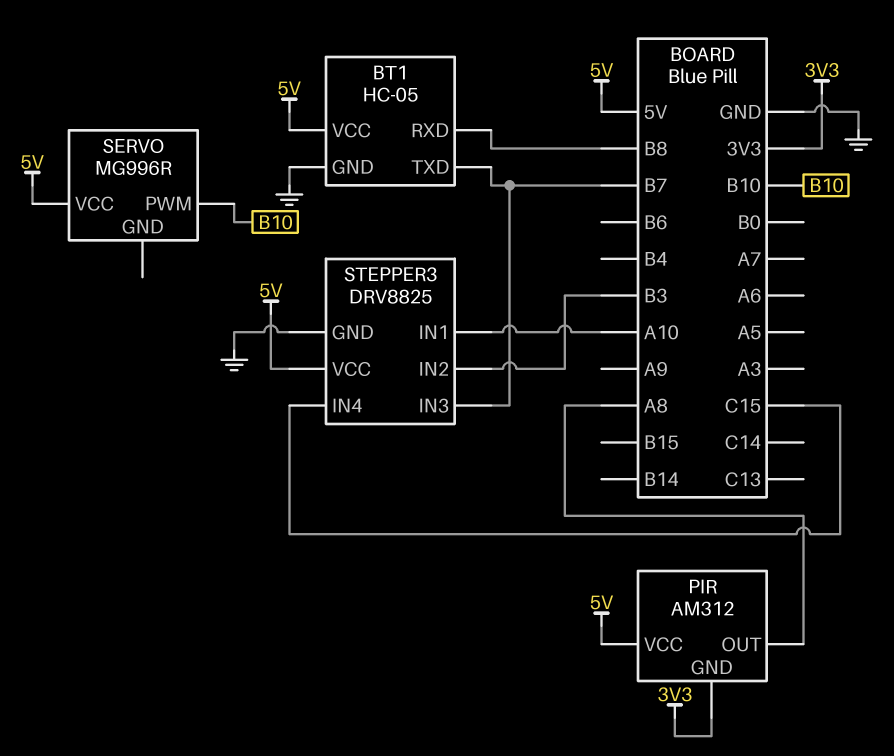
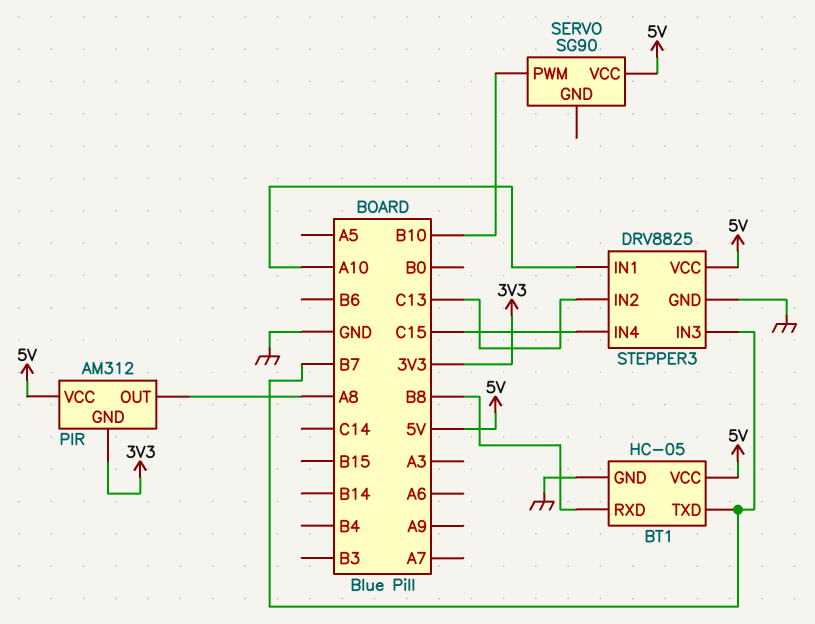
SERVO: MG996R -> SG90
STEPPER3 pin IN2: B3 -> C13

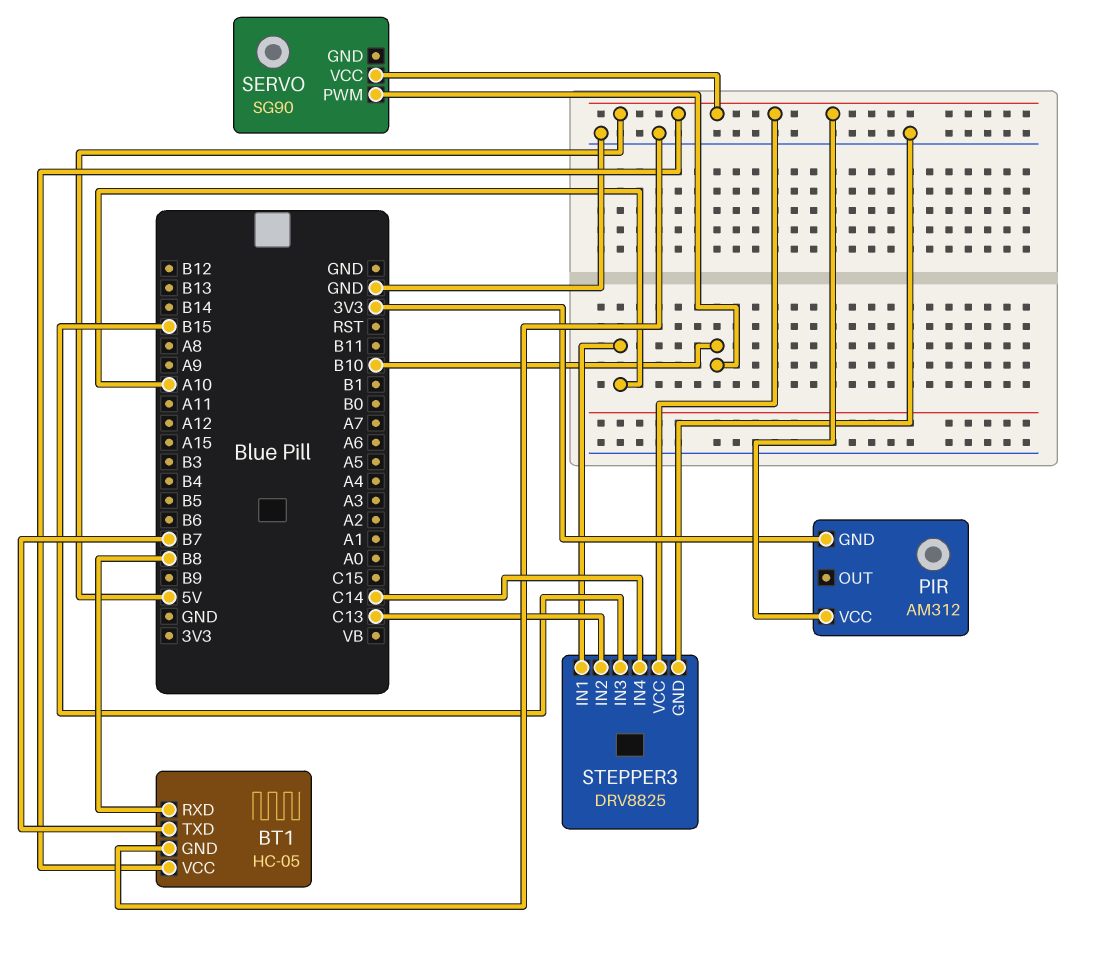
PIR pin OUT: A8 -> none
STEPPER3 pin IN3: B7 -> B15
STEPPER3 pin IN4: C15 -> C14

